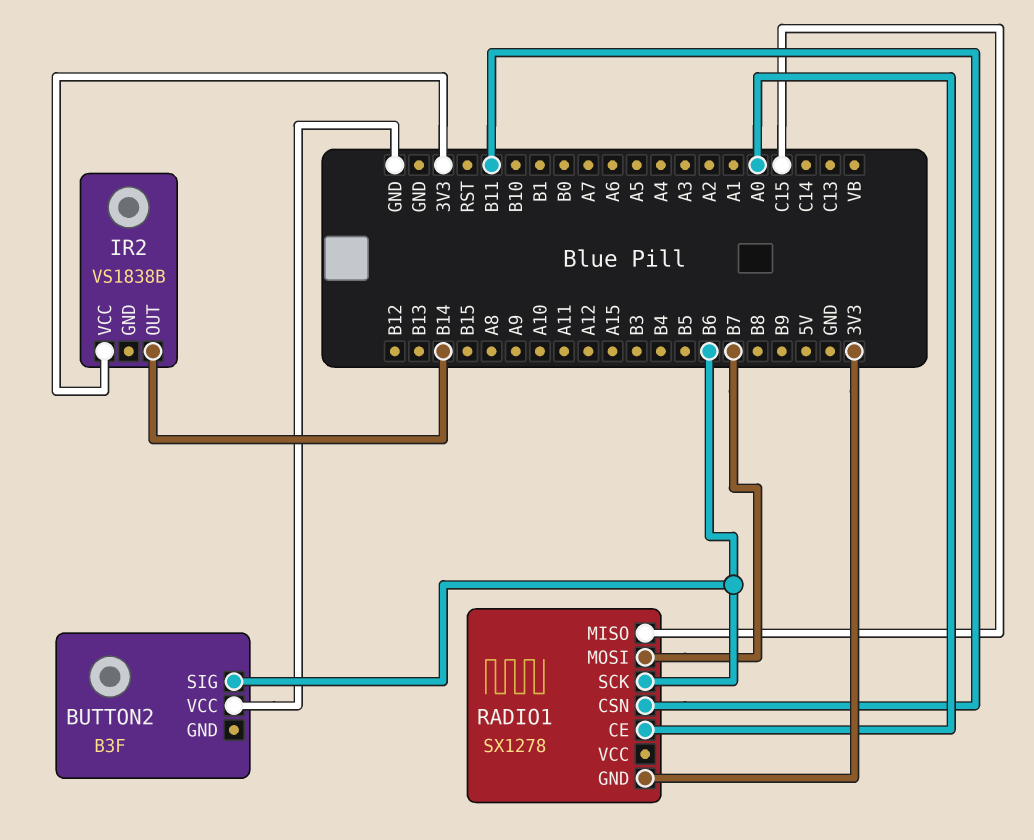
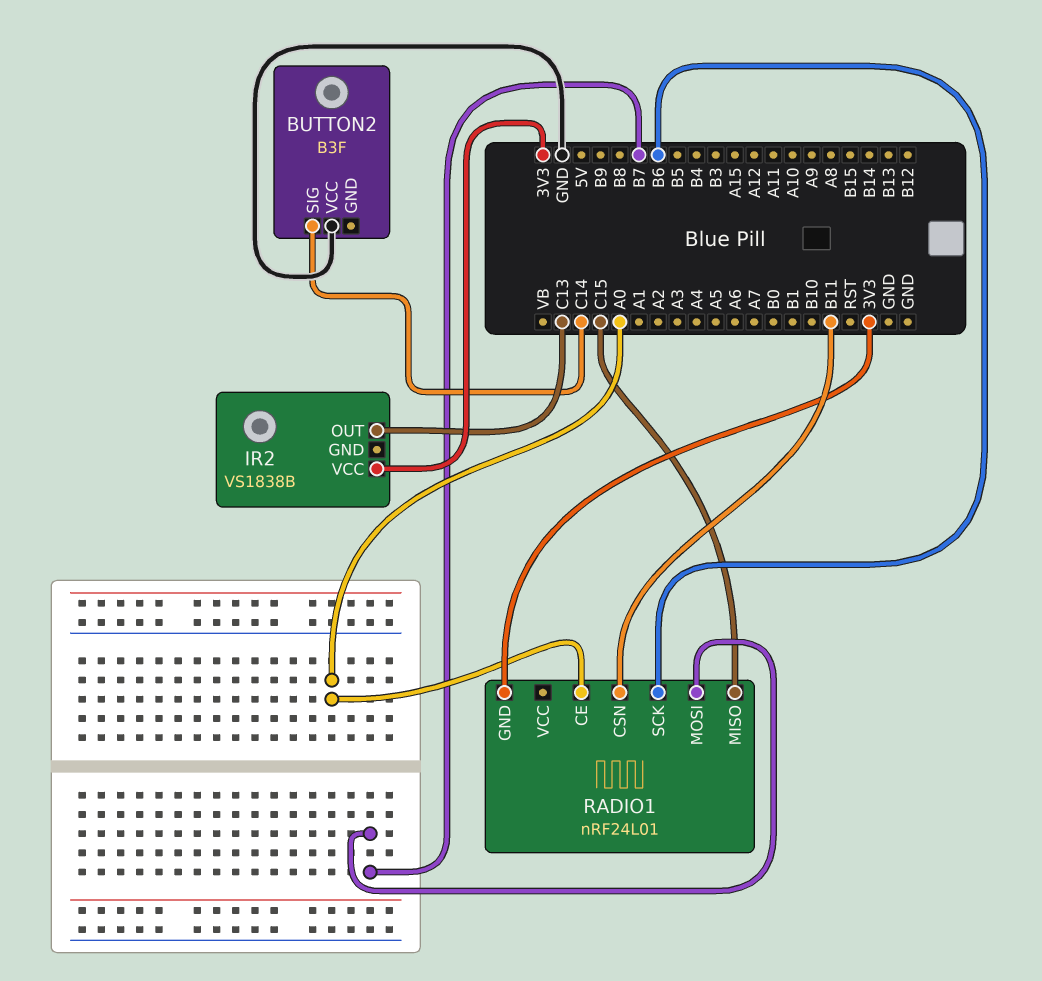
BUTTON2 pin SIG: B6 -> C14
IR2 pin OUT: B14 -> C13
RADIO1: SX1278 -> nRF24L01

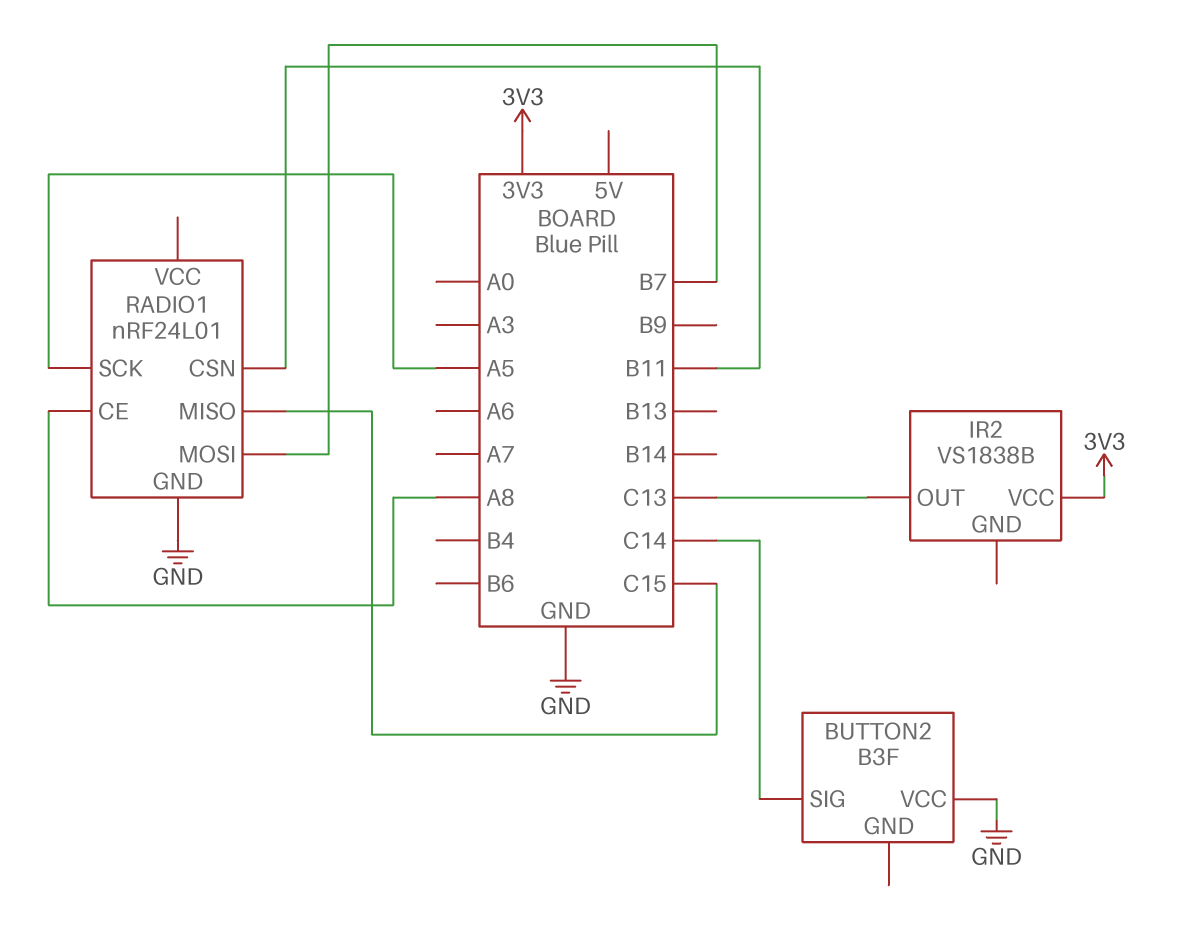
RADIO1 pin CE: A0 -> A8
RADIO1 pin GND: 3V3 -> GND
RADIO1 pin SCK: B6 -> A5

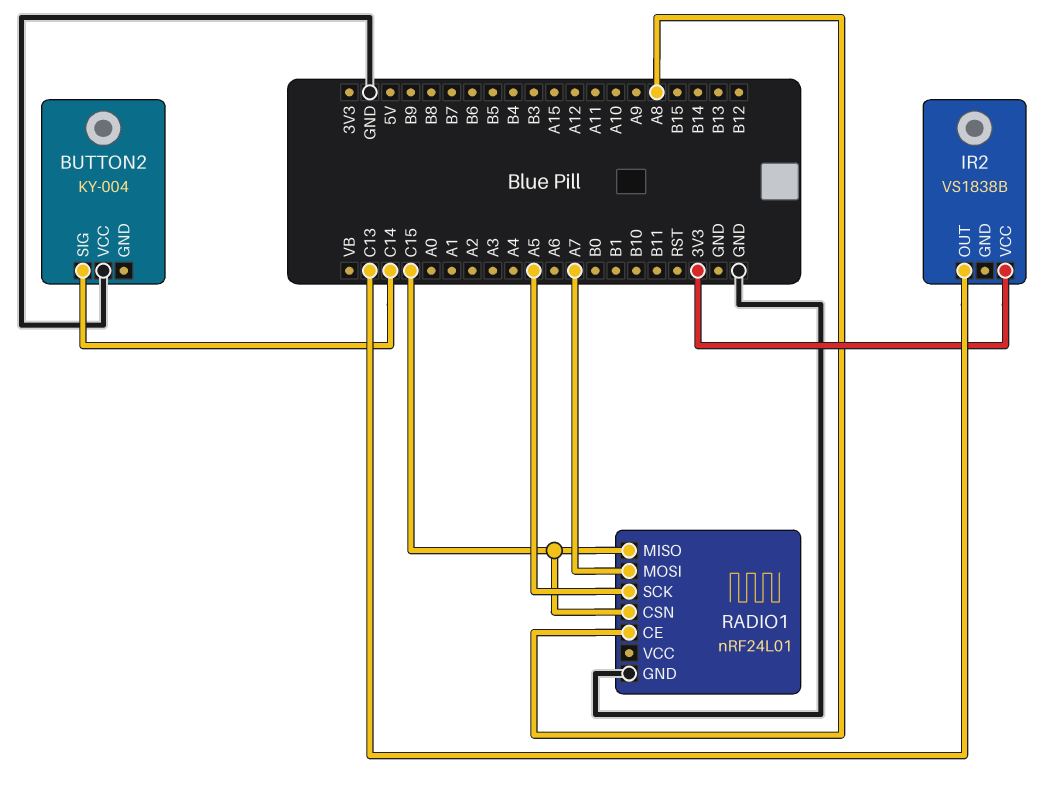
BUTTON2: B3F -> KY-004
RADIO1 pin CSN: B11 -> C15
RADIO1 pin MOSI: B7 -> A7

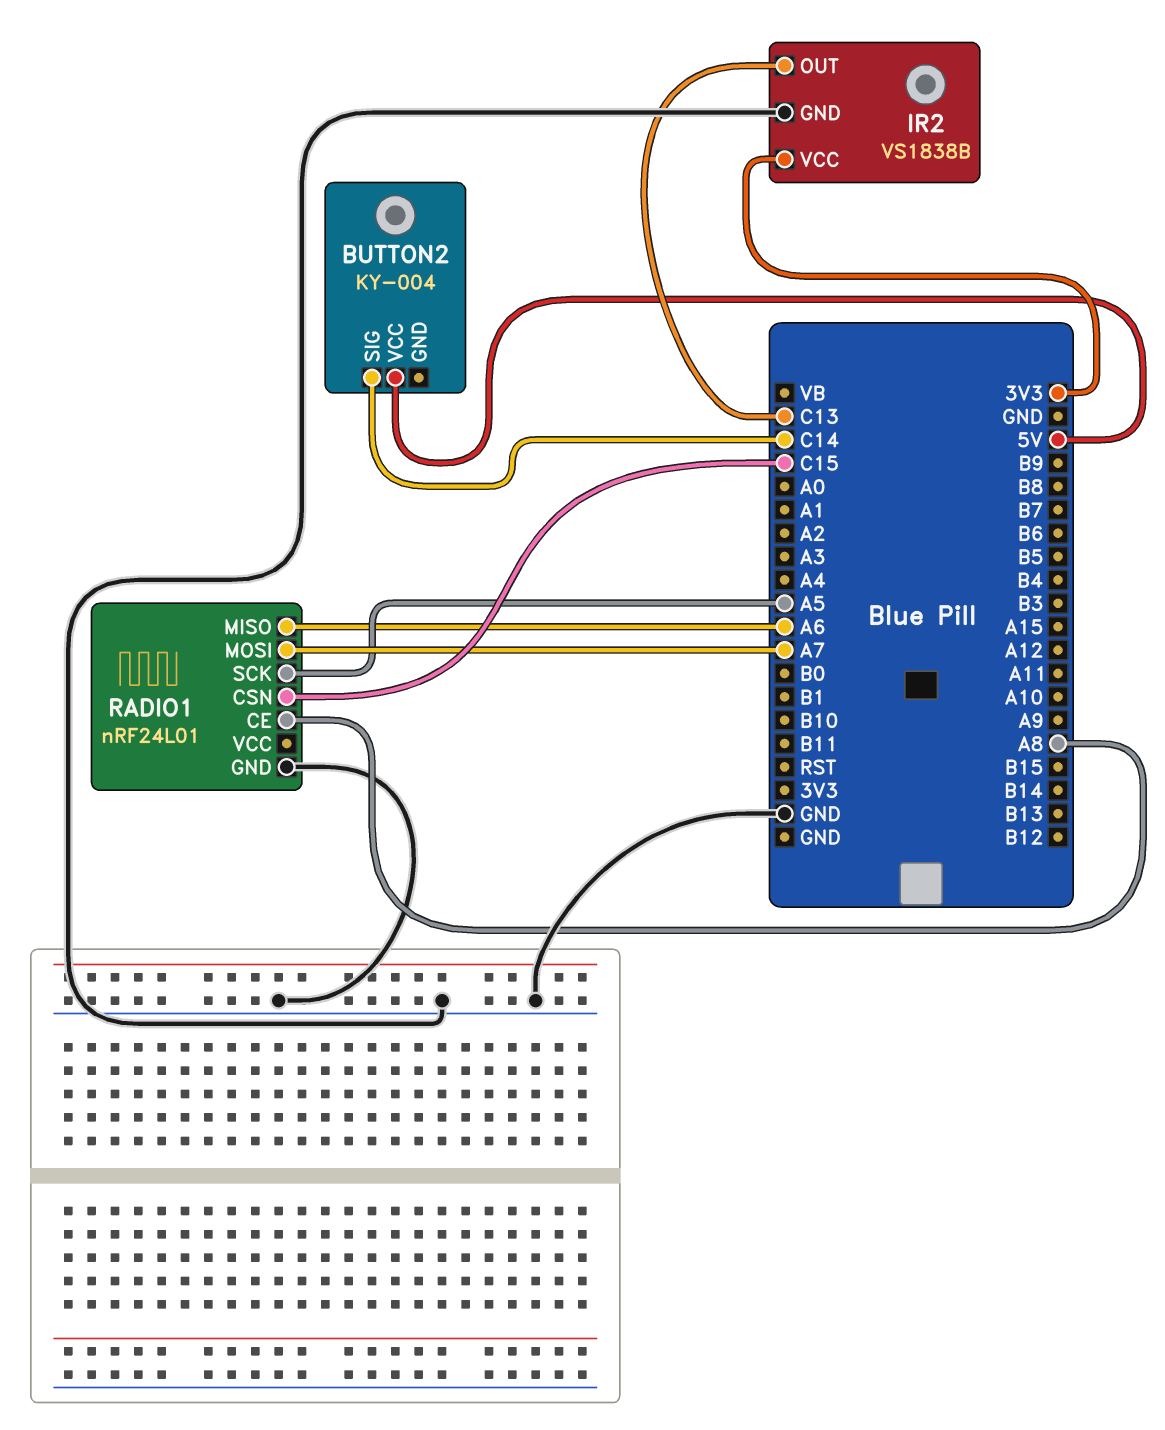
BUTTON2 pin VCC: GND -> 5V
IR2 pin GND: none -> GND
RADIO1 pin MISO: C15 -> A6

